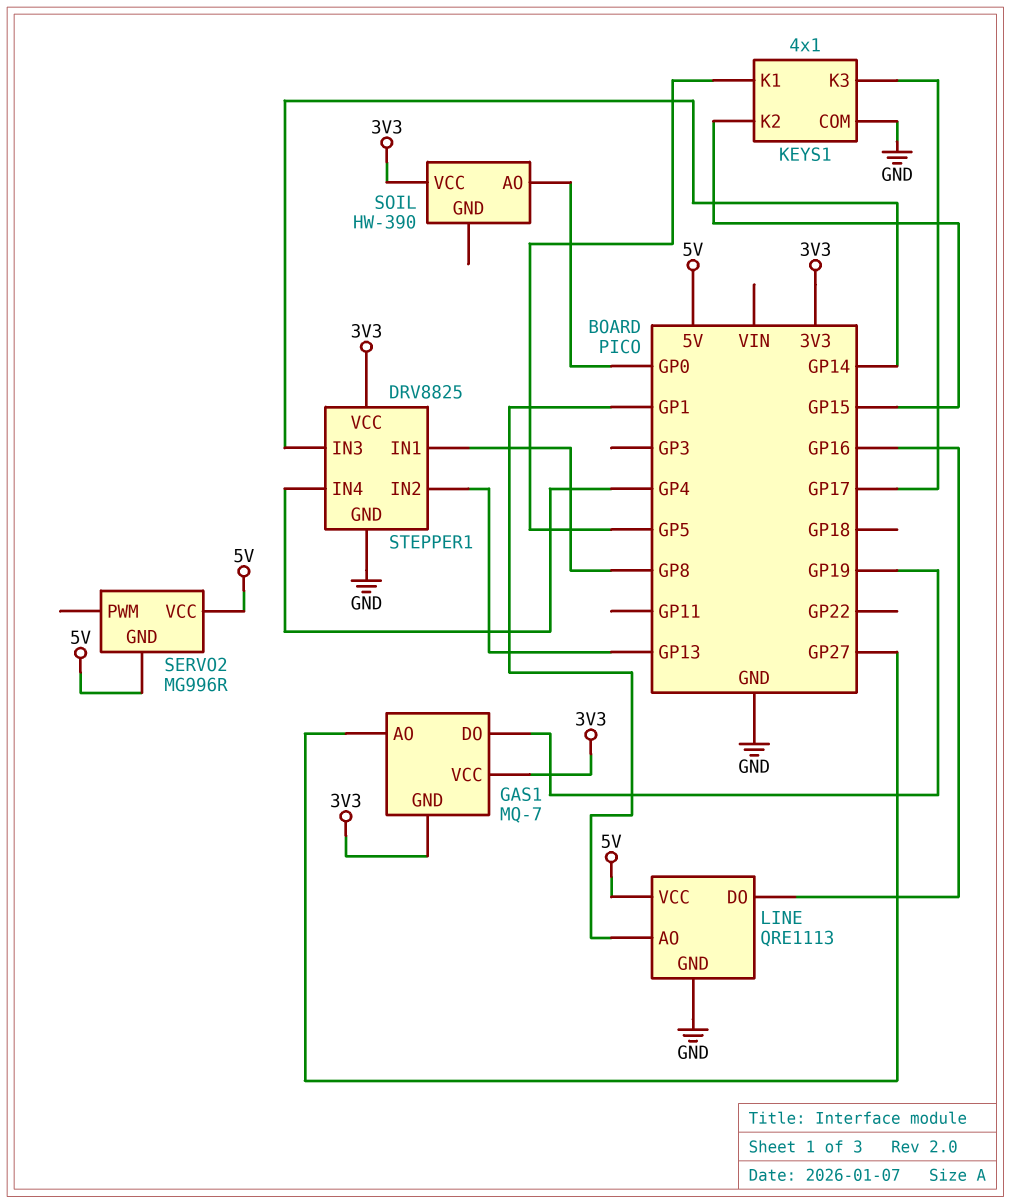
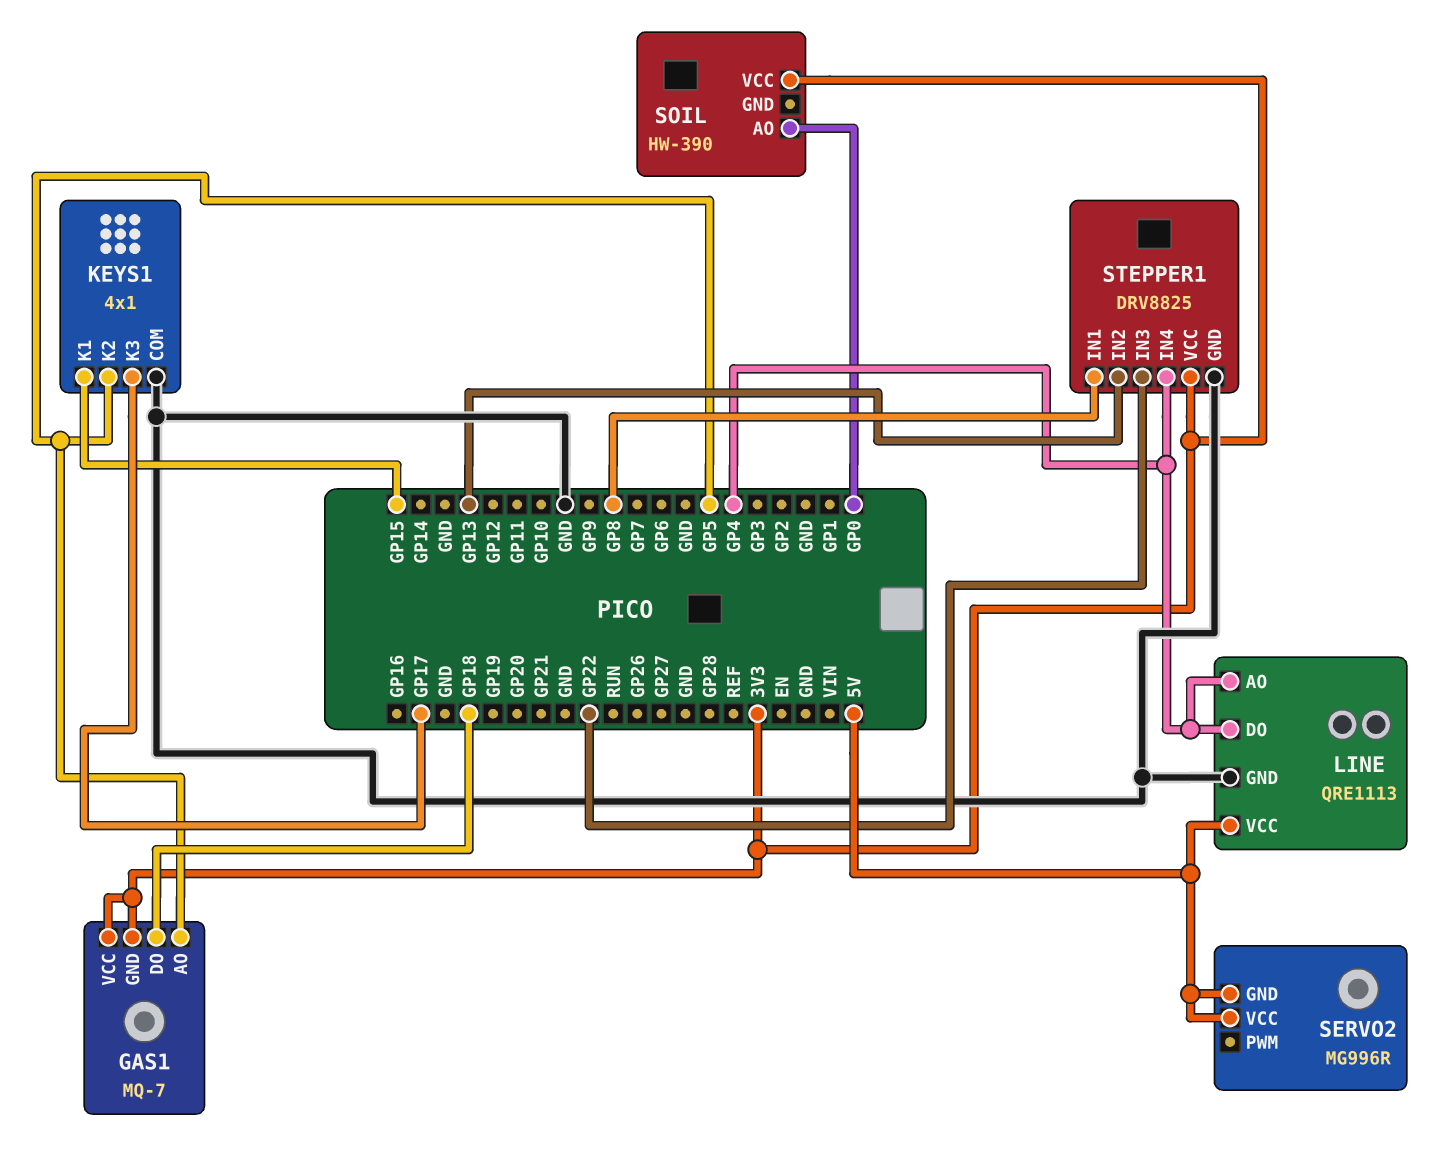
GAS1 pin AO: GP27 -> GP5
GAS1 pin DO: GP19 -> GP18
KEYS1 pin K1: GP5 -> GP15
KEYS1 pin K2: GP15 -> GP5
LINE pin AO: GP1 -> GP4
LINE pin DO: GP16 -> GP4
STEPPER1 pin IN3: GP14 -> GP22

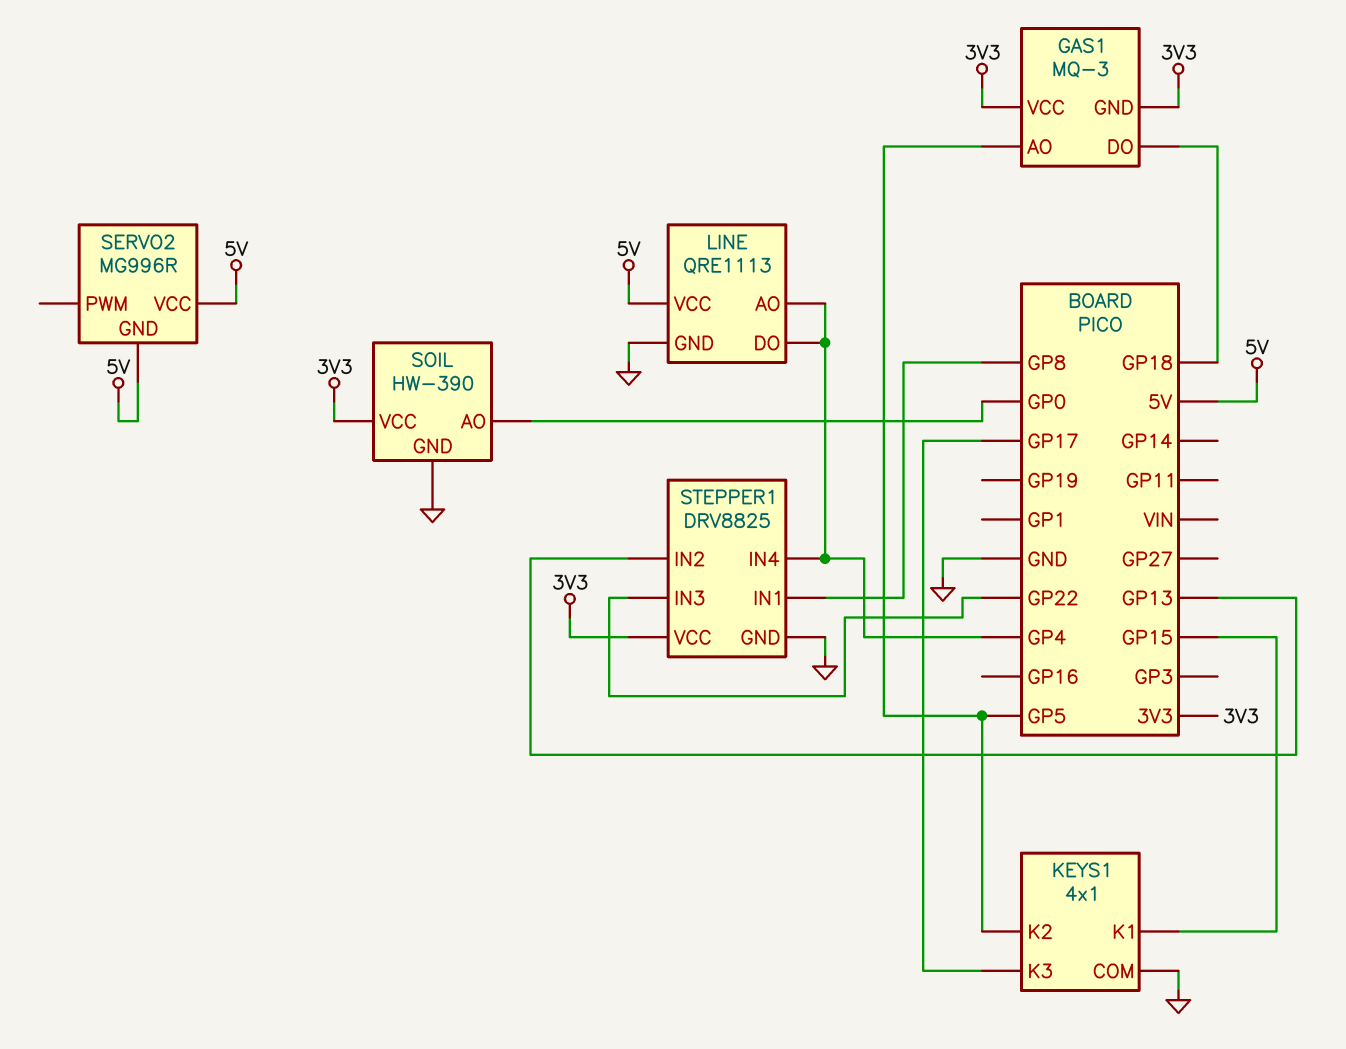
GAS1: MQ-7 -> MQ-3
SOIL pin GND: none -> GND

